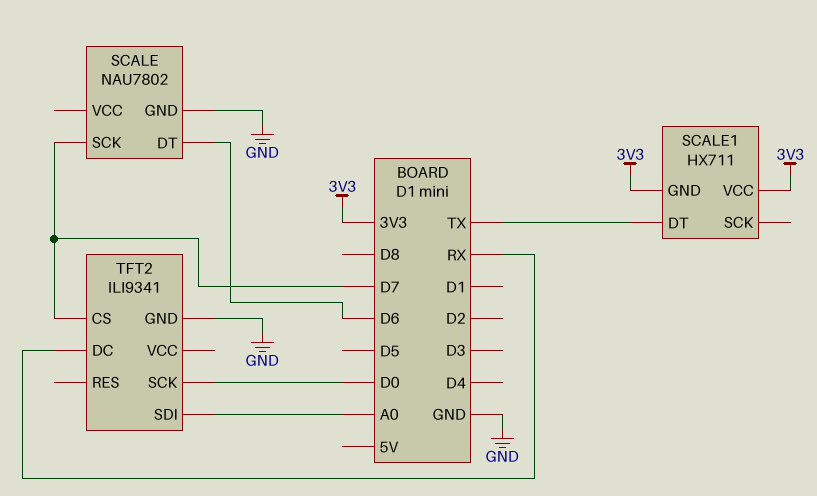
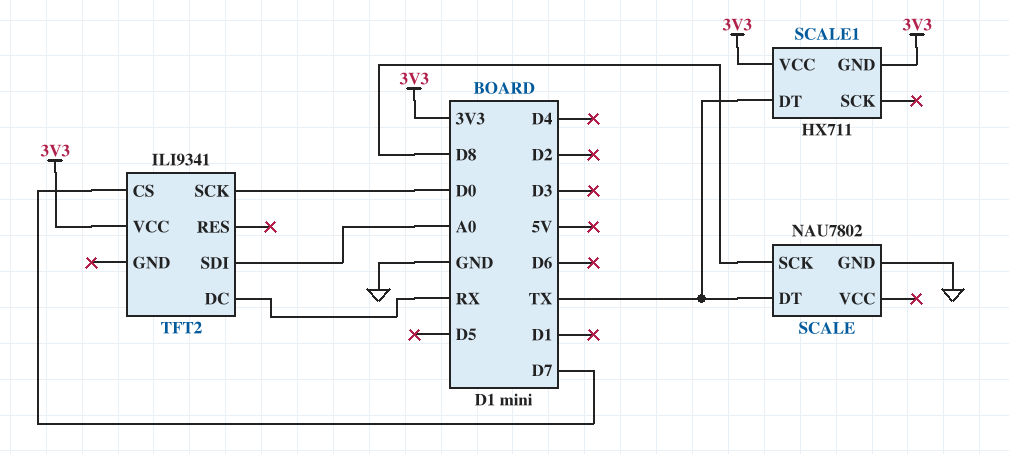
SCALE pin DT: D6 -> TX
SCALE pin SCK: D7 -> D8
TFT2 pin GND: GND -> none
TFT2 pin VCC: none -> 3V3

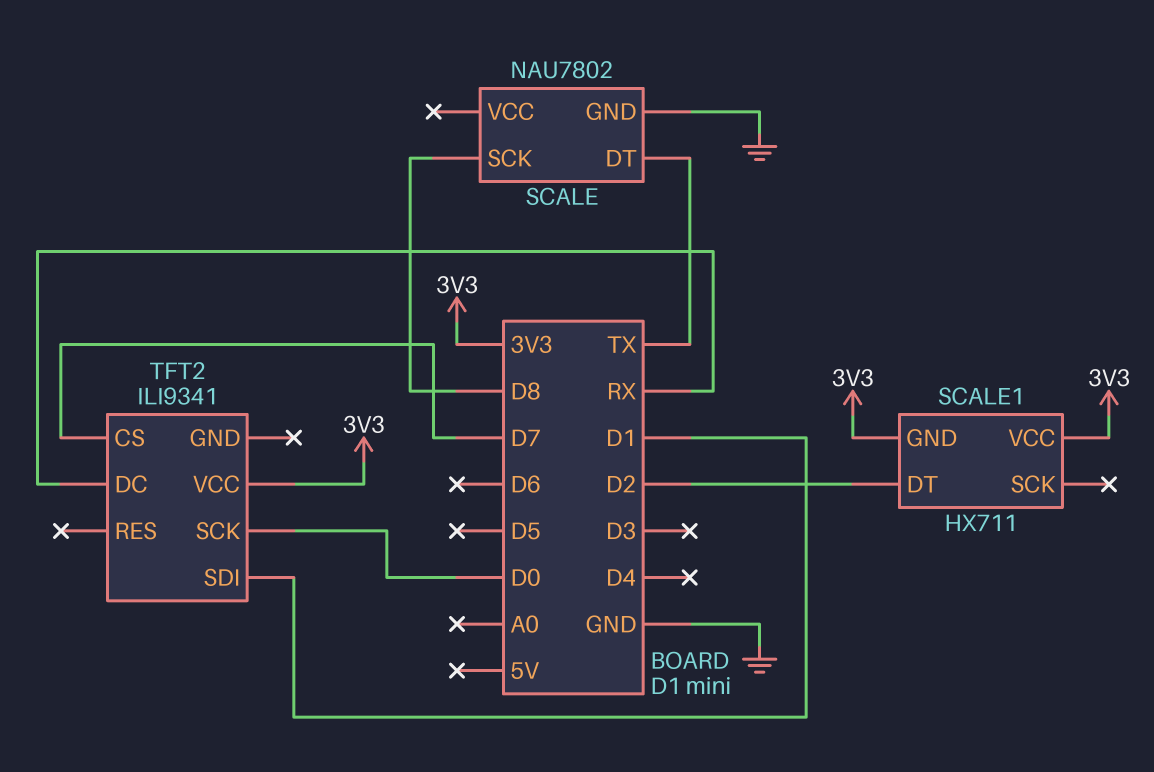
SCALE1 pin DT: TX -> D2
TFT2 pin SDI: A0 -> D1

